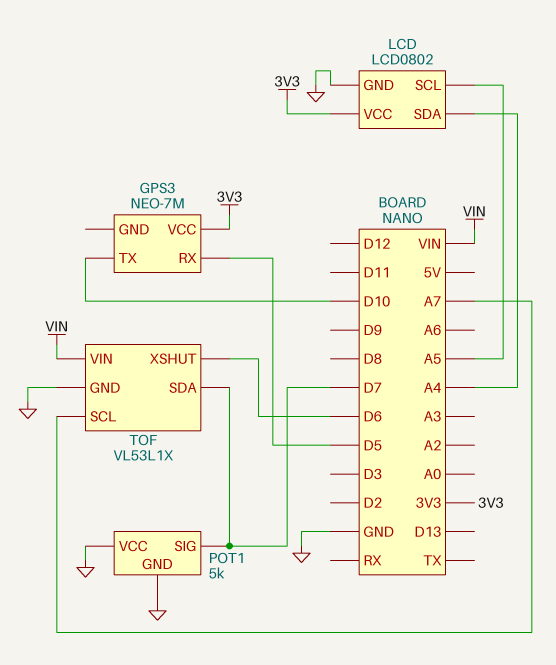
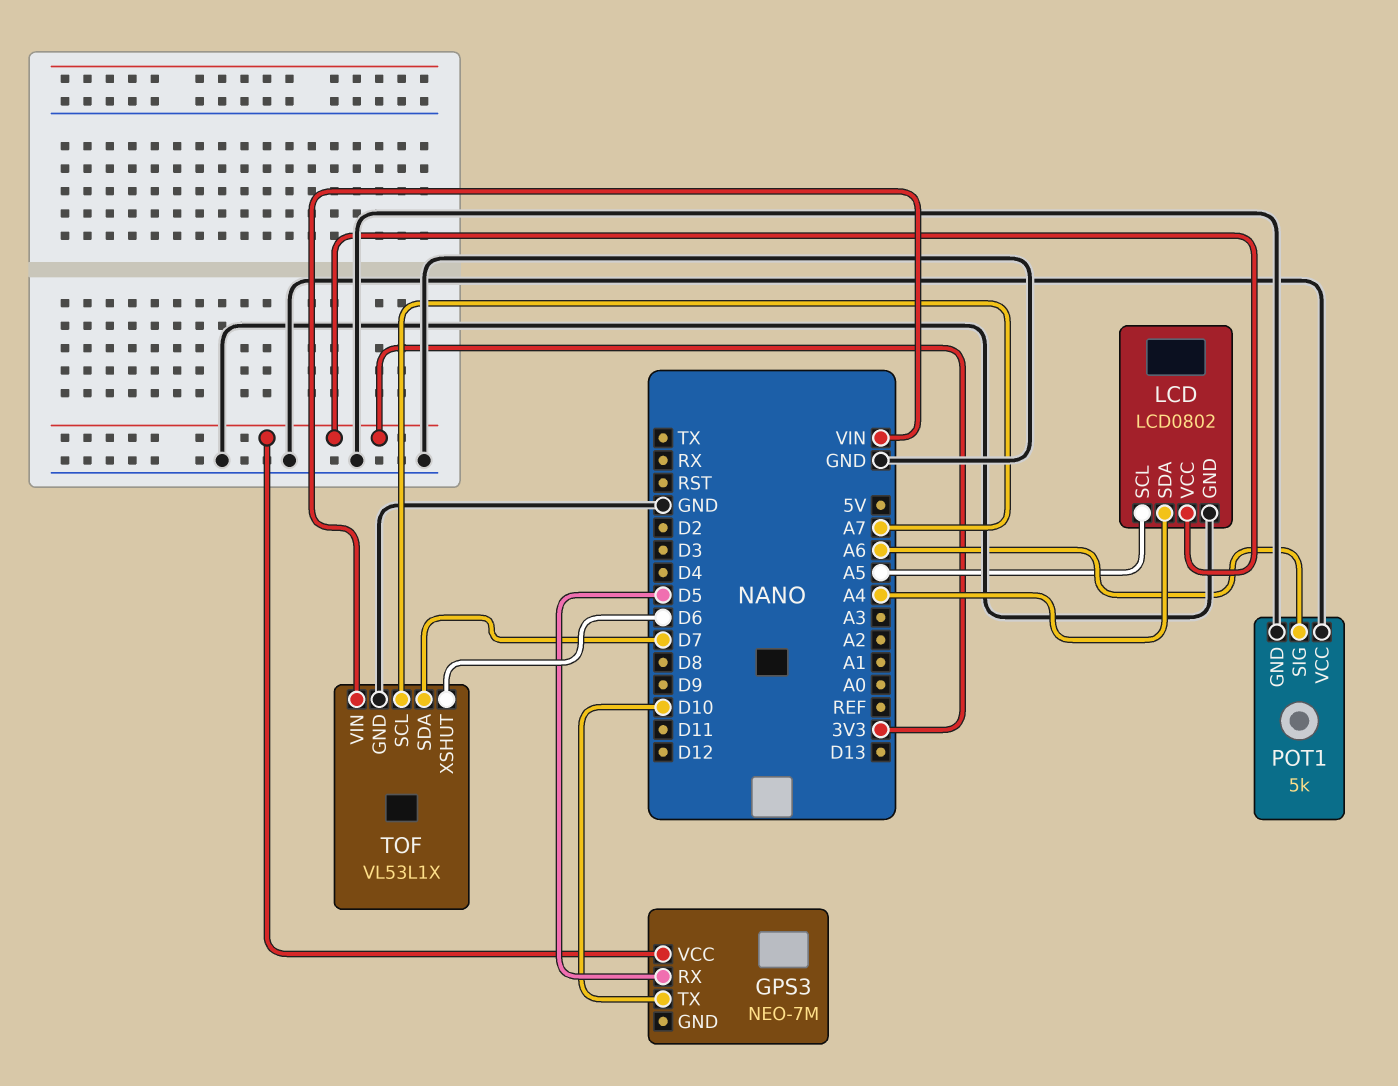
POT1 pin SIG: D7 -> A6

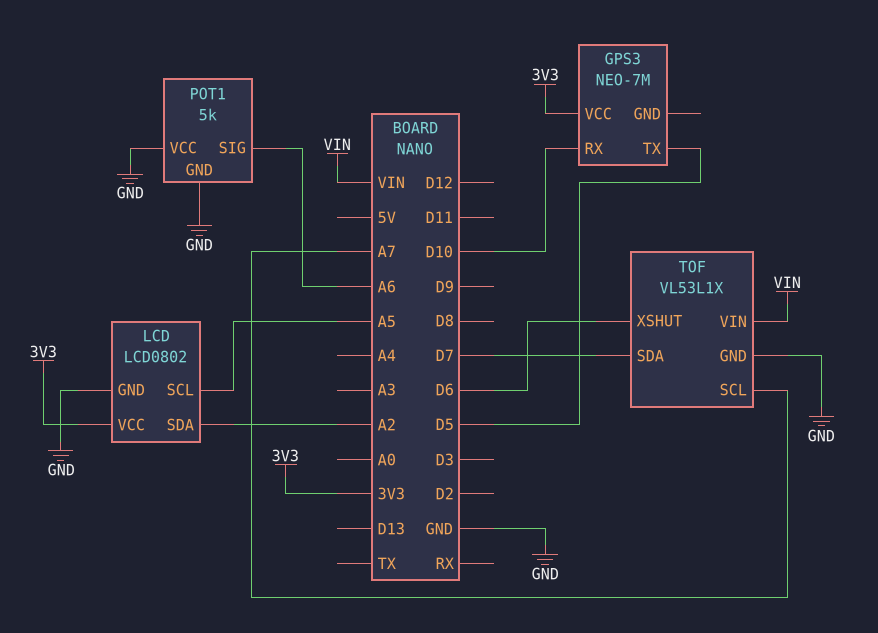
GPS3 pin RX: D5 -> D10
GPS3 pin TX: D10 -> D5
LCD pin SDA: A4 -> A2

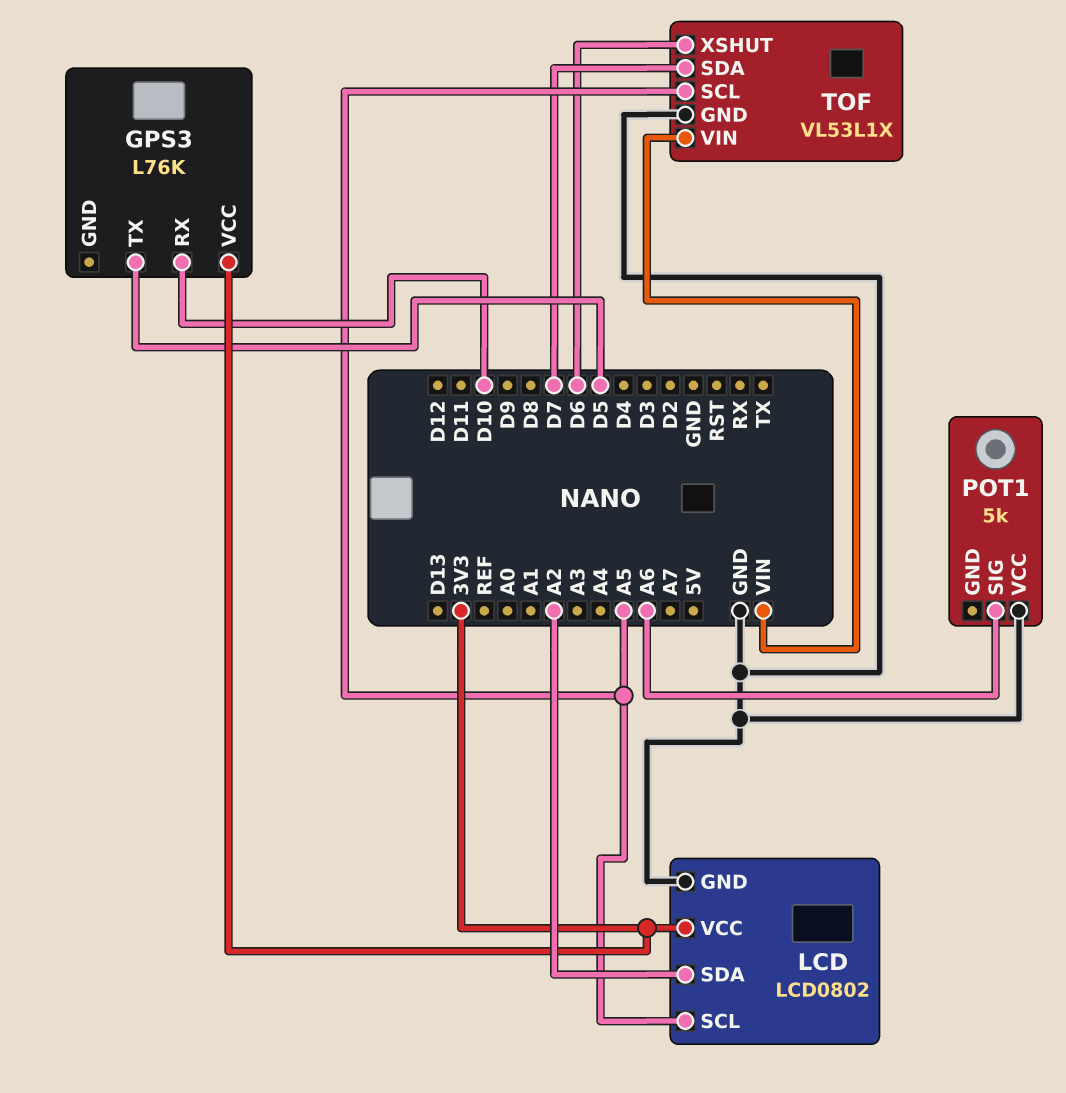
GPS3: NEO-7M -> L76K
POT1 pin GND: GND -> none
TOF pin SCL: A7 -> A5

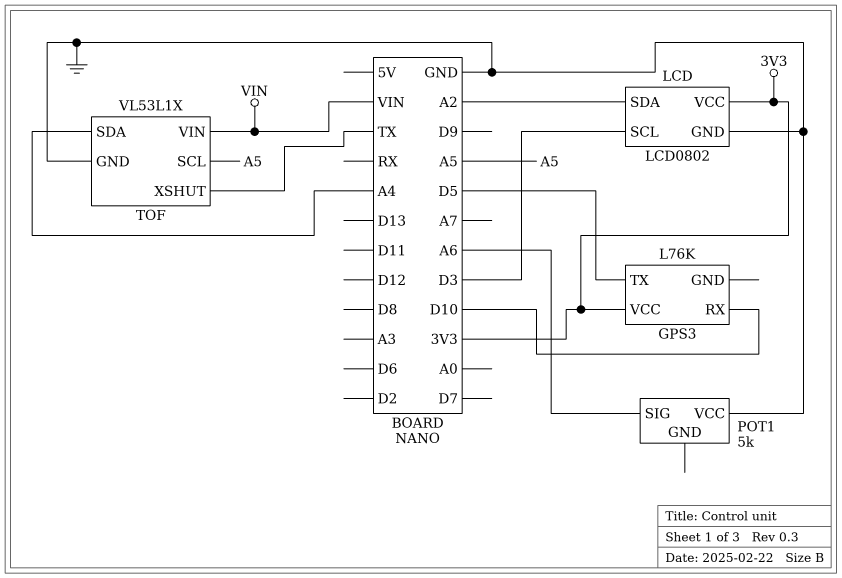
LCD pin SCL: A5 -> D3
TOF pin SDA: D7 -> A4
TOF pin XSHUT: D6 -> TX

